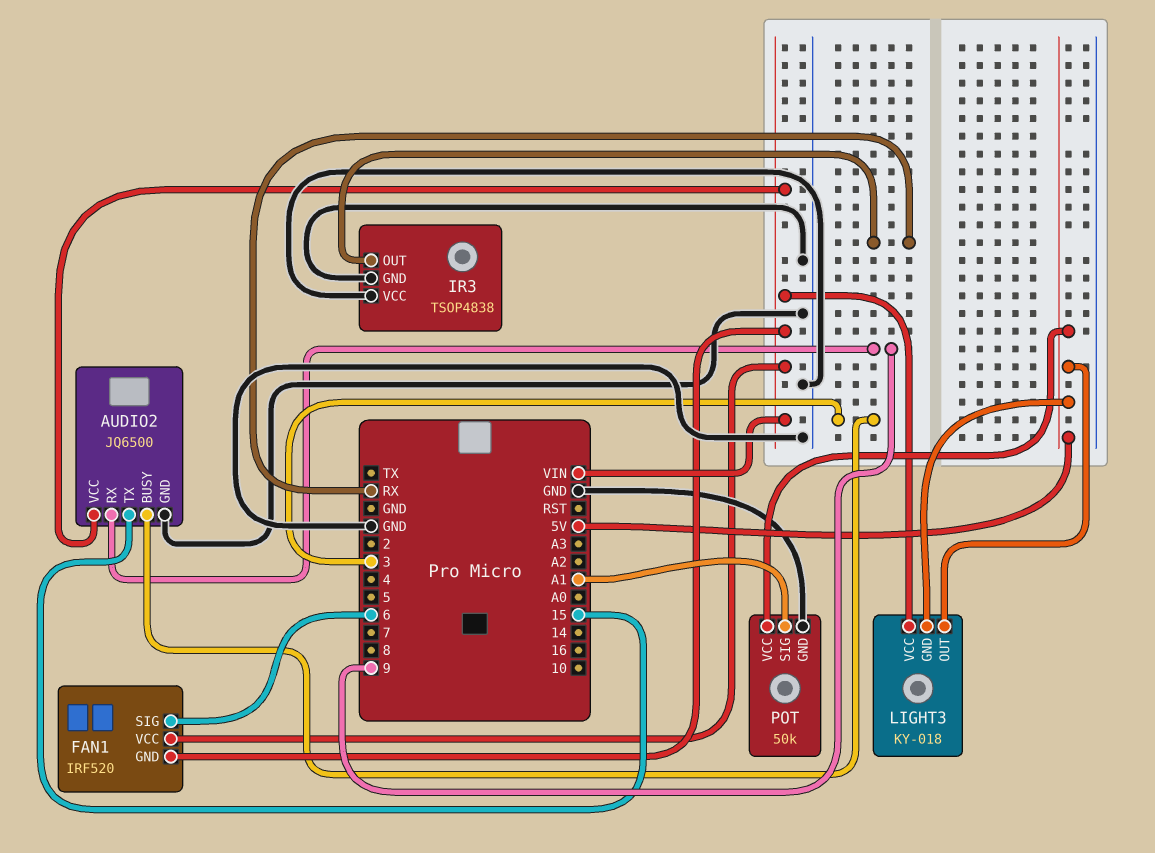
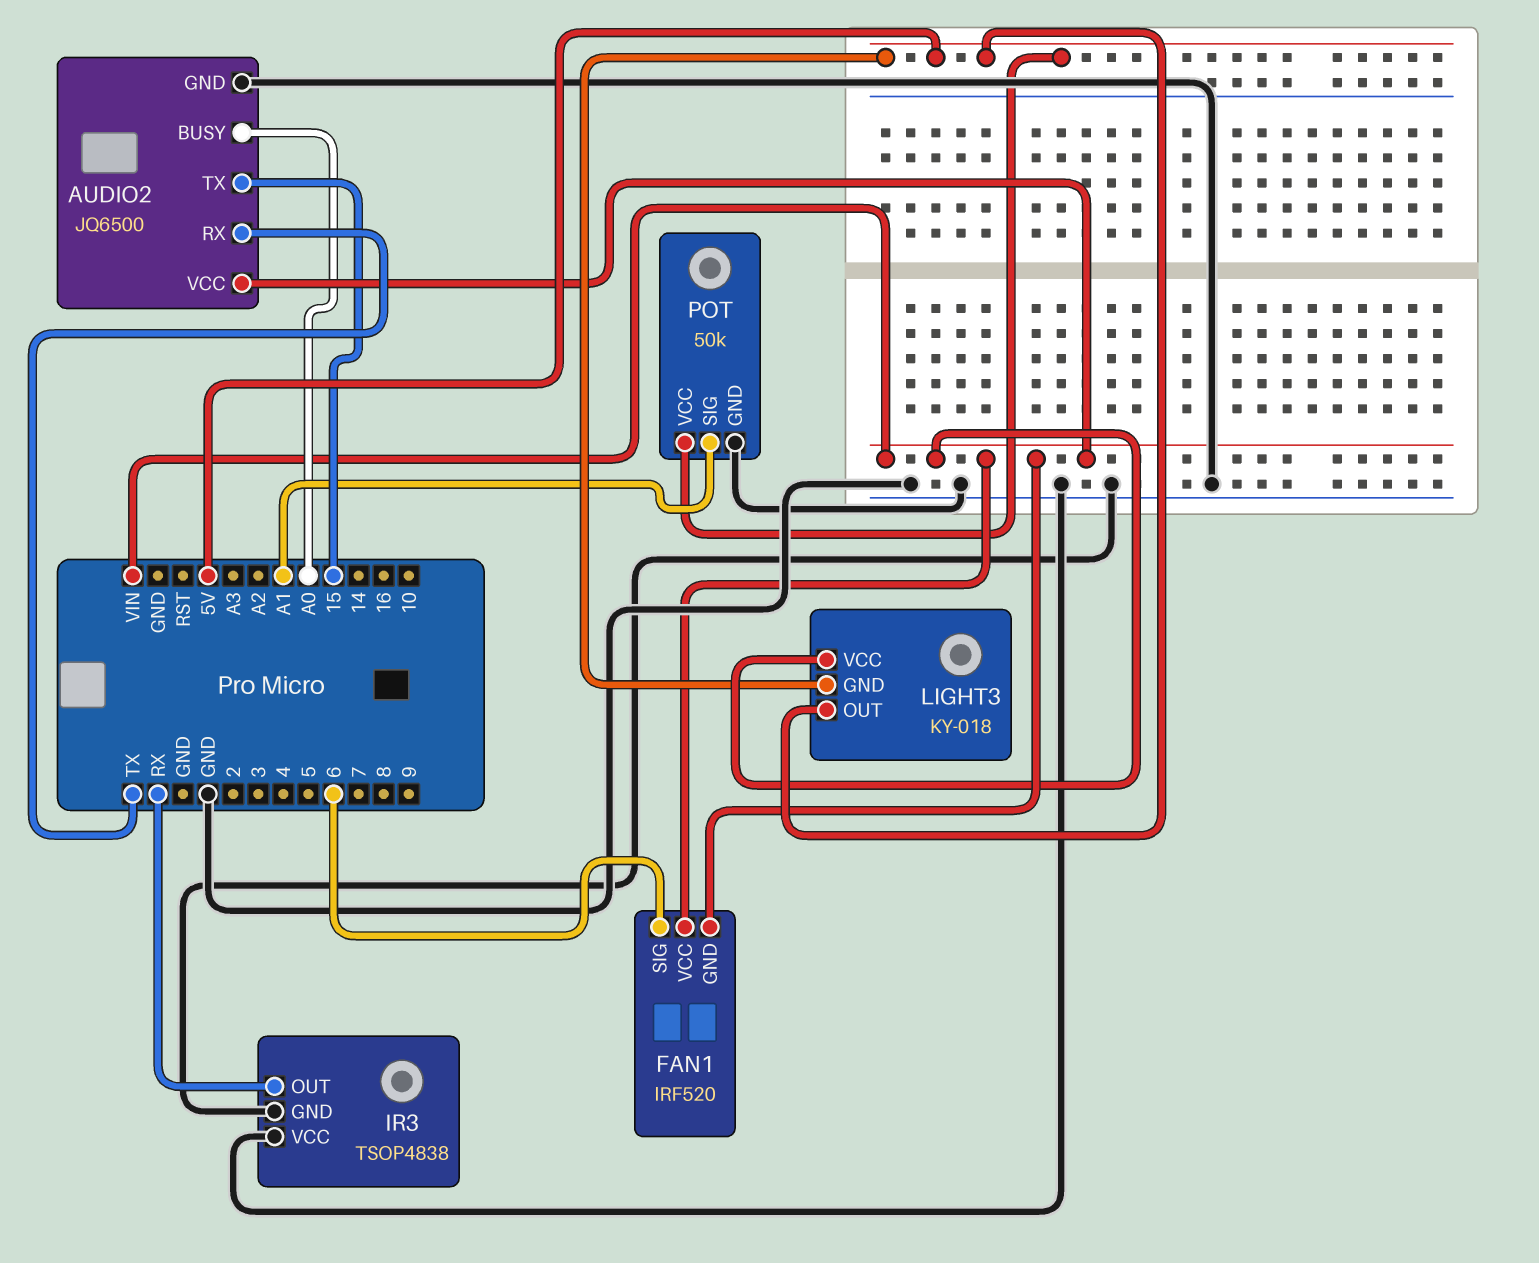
AUDIO2 pin BUSY: 3 -> A0
AUDIO2 pin RX: 9 -> TX

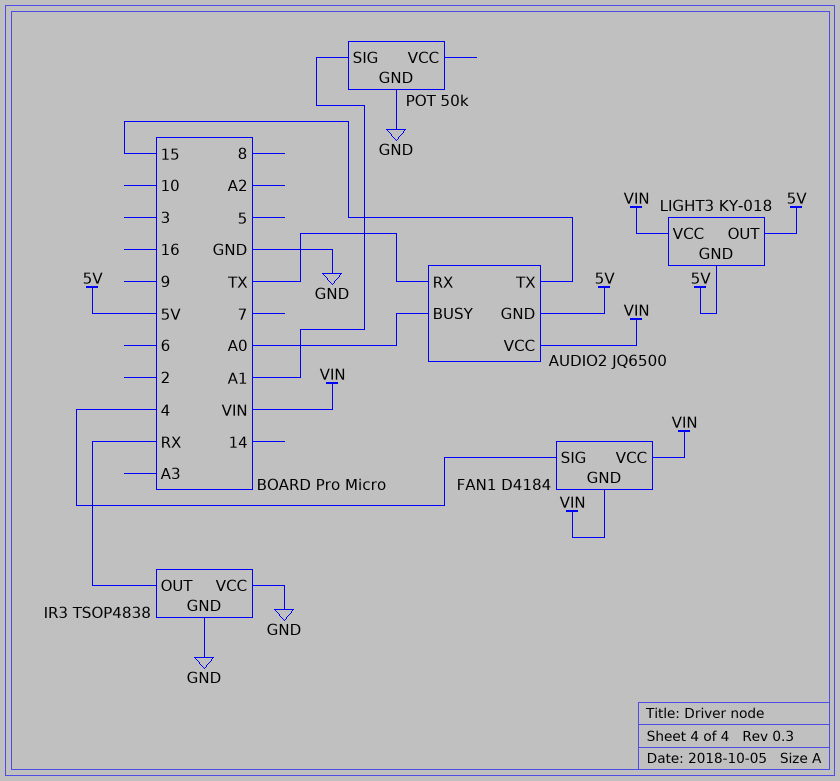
AUDIO2 pin GND: GND -> 5V
FAN1: IRF520 -> D4184
FAN1 pin SIG: 6 -> 4
POT pin VCC: 5V -> none

